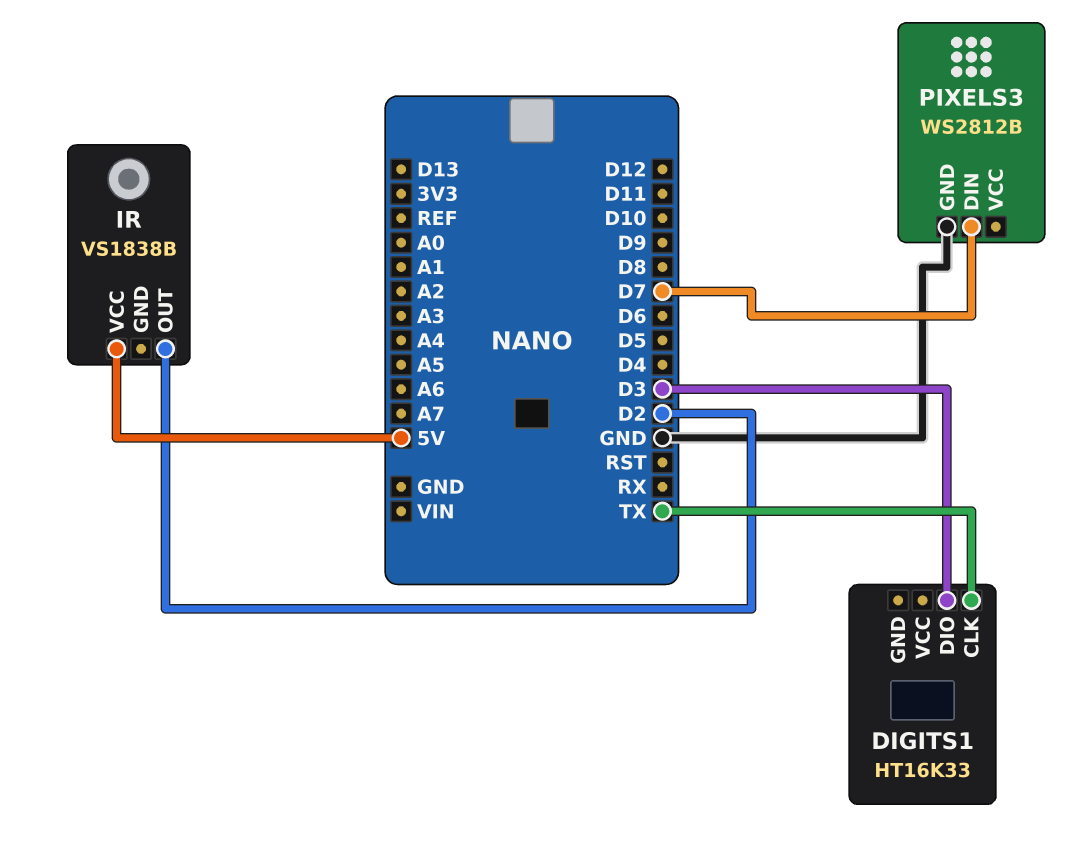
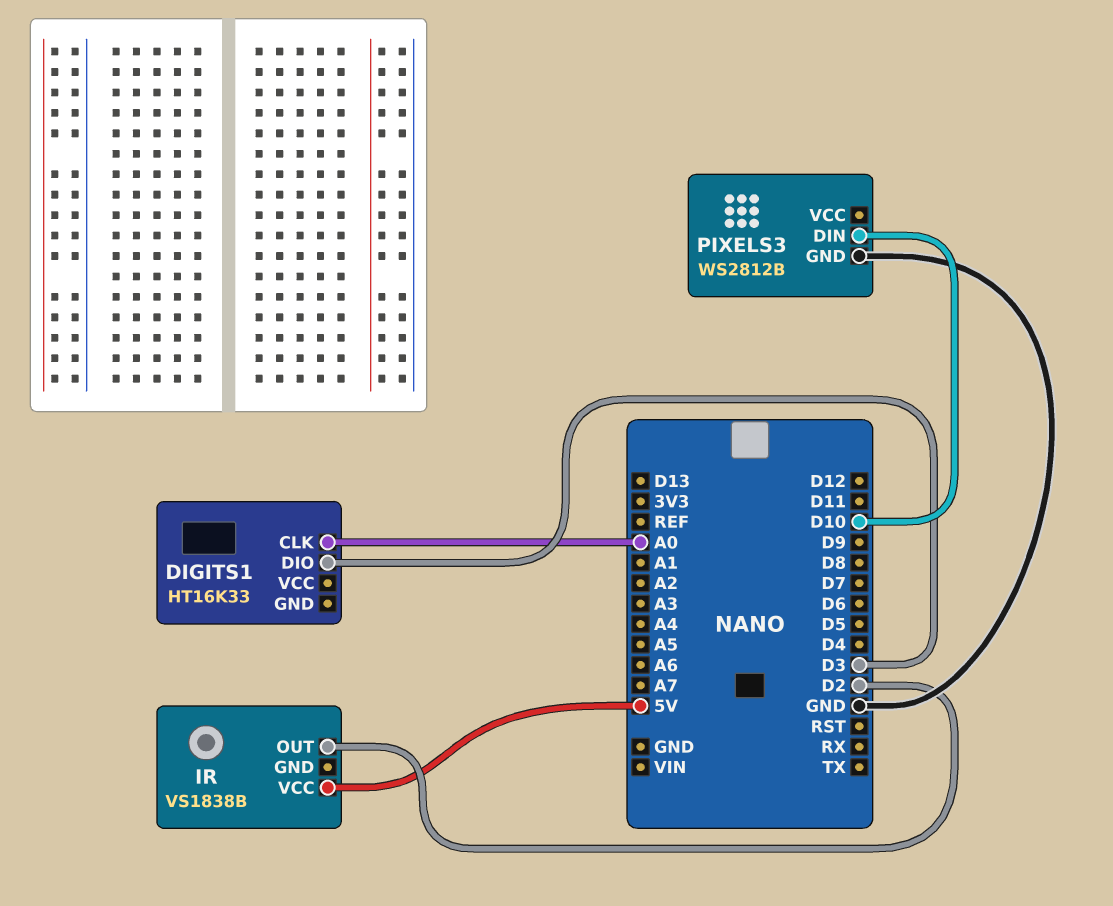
DIGITS1 pin CLK: TX -> A0
PIXELS3 pin DIN: D7 -> D10

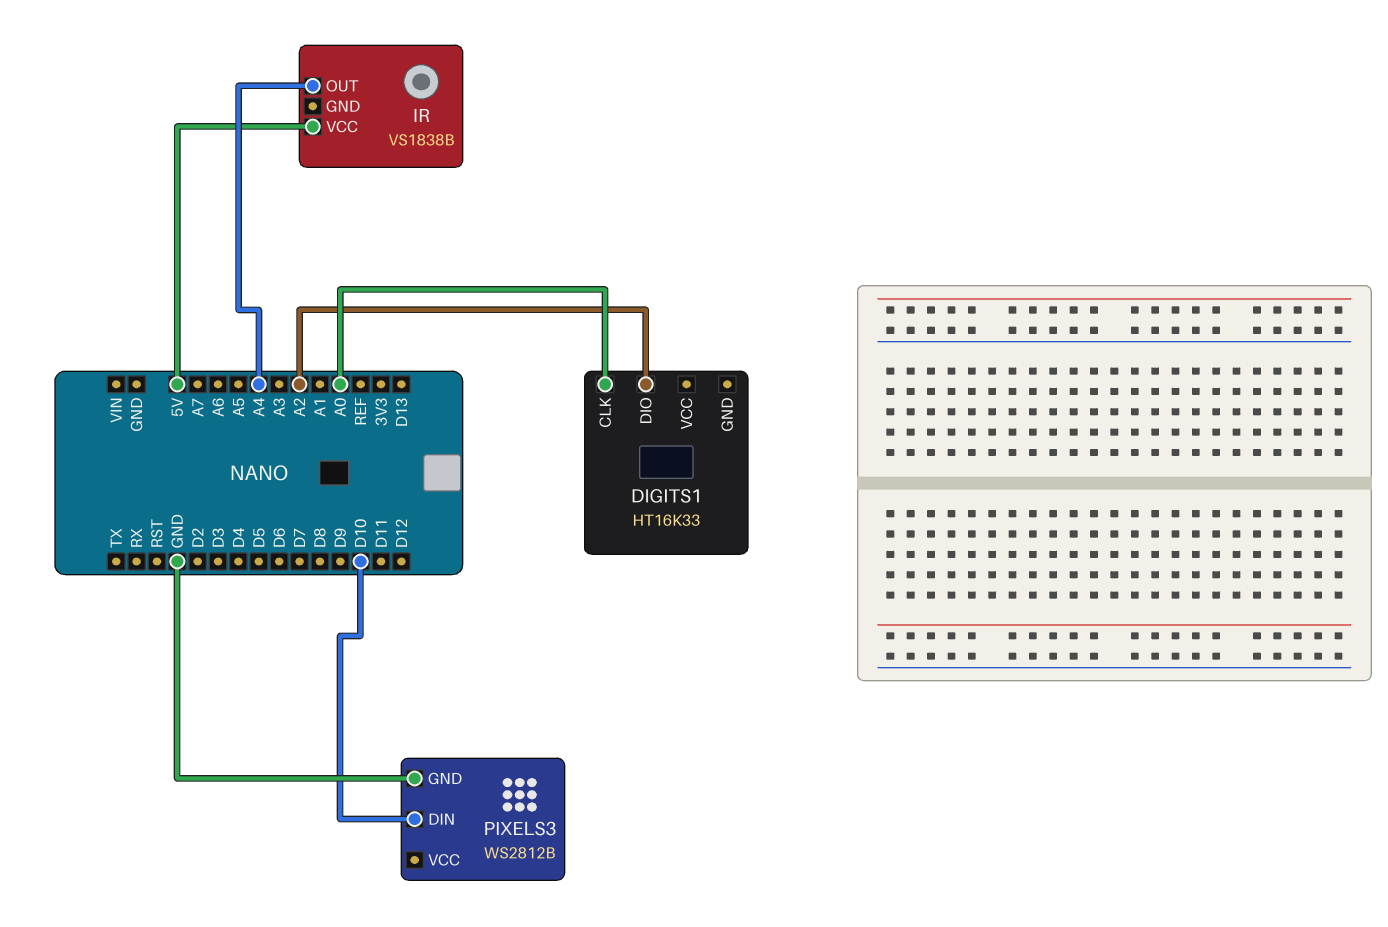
DIGITS1 pin DIO: D3 -> A2
IR pin OUT: D2 -> A4

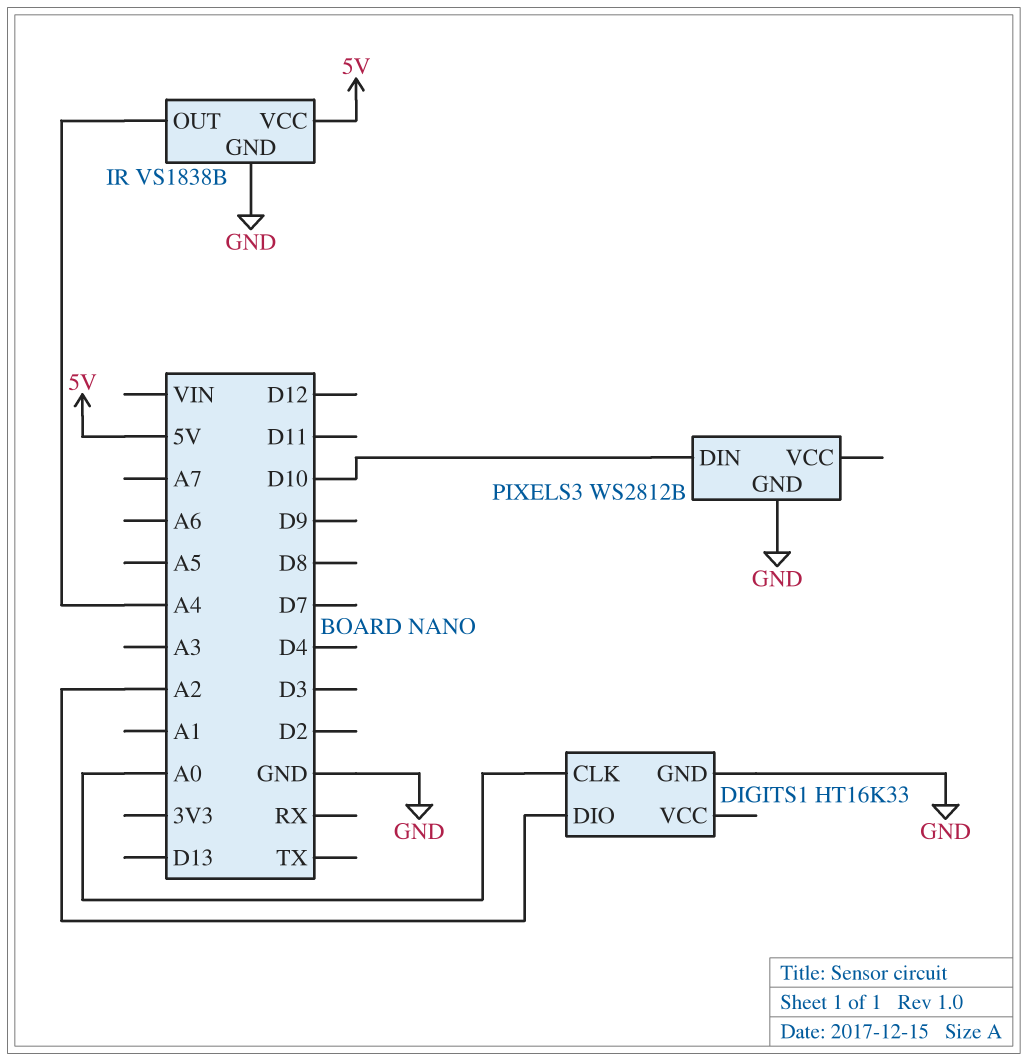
DIGITS1 pin GND: none -> GND
IR pin GND: none -> GND

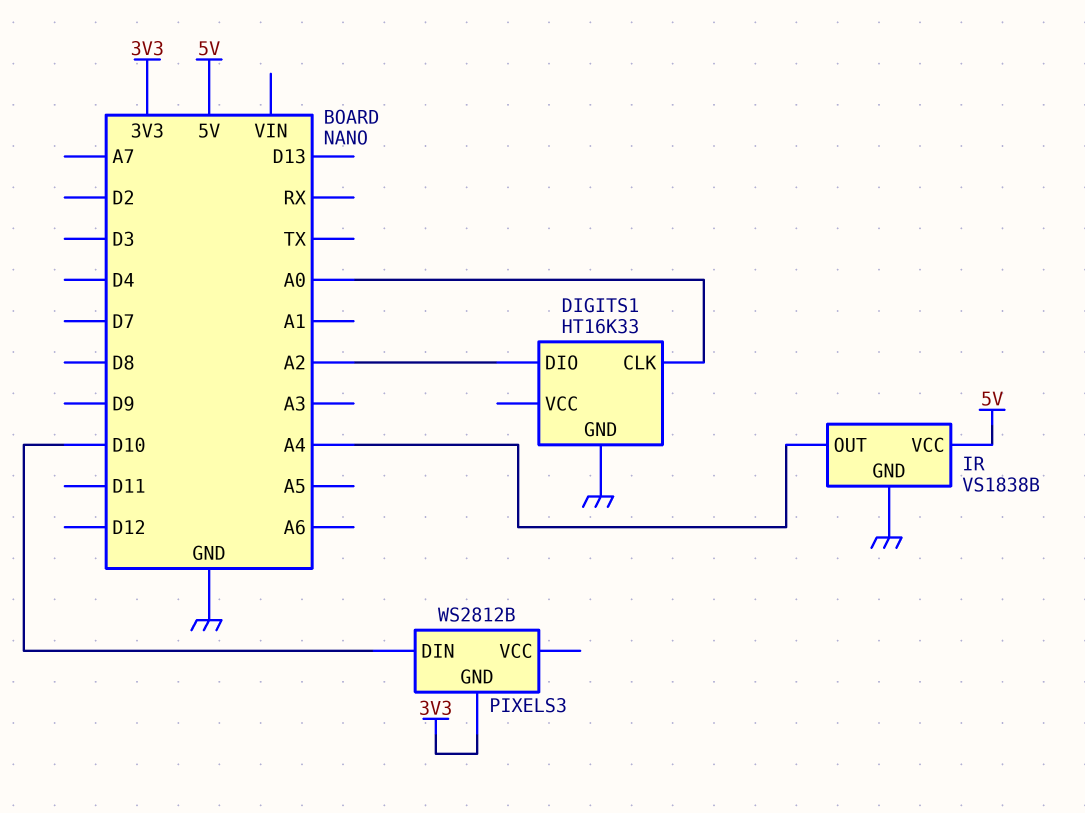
PIXELS3 pin GND: GND -> 3V3

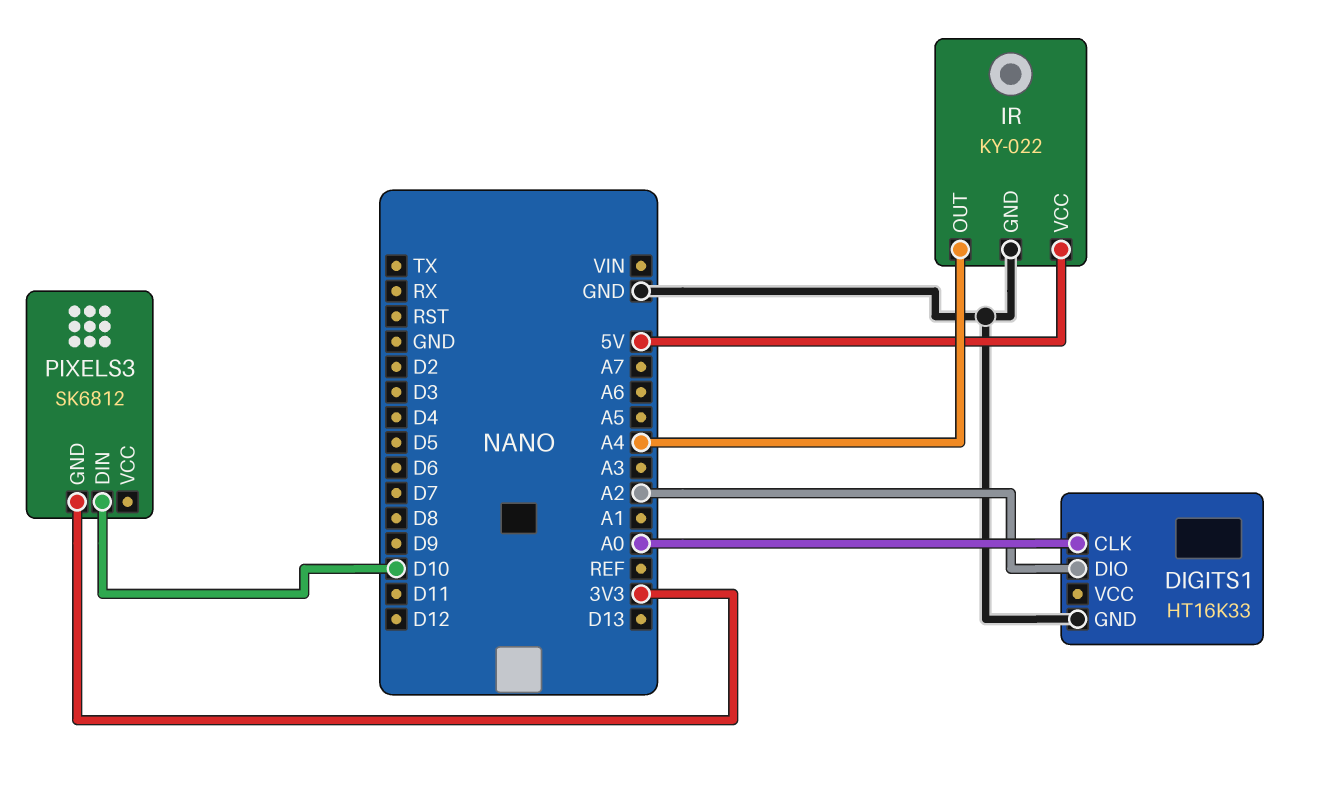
IR: VS1838B -> KY-022
PIXELS3: WS2812B -> SK6812

